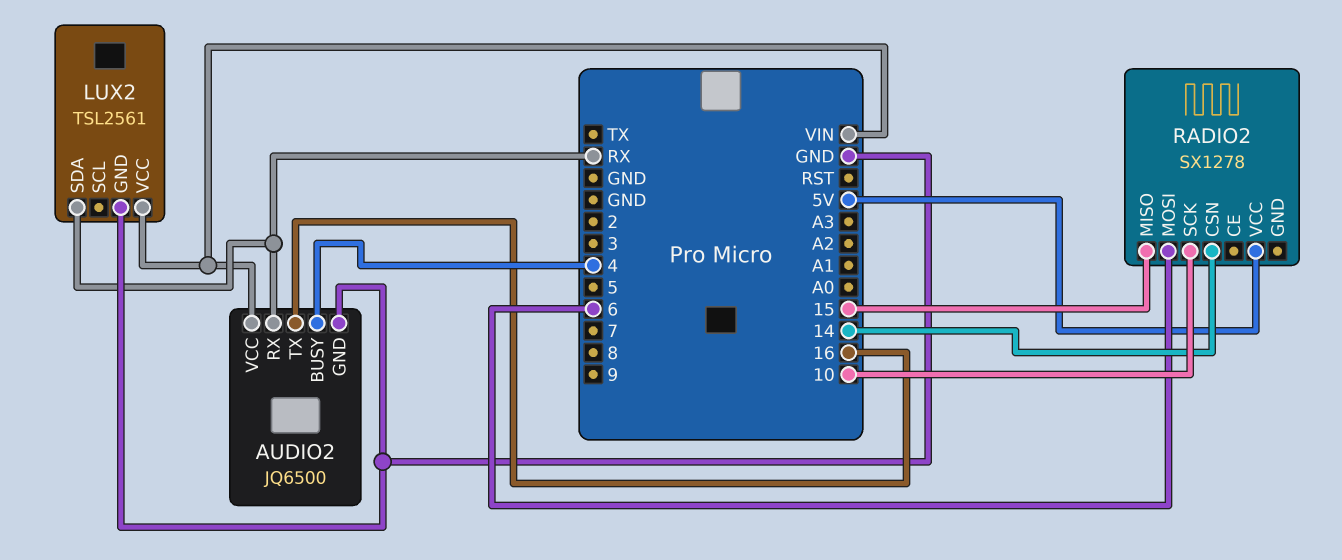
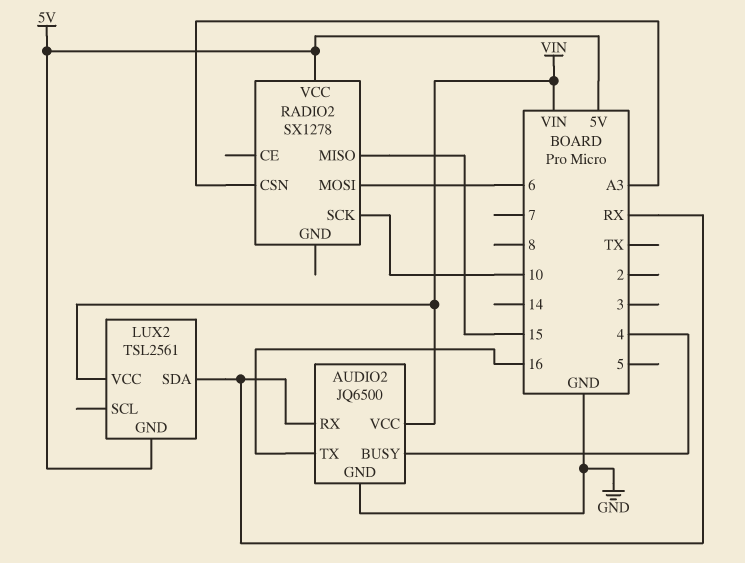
LUX2 pin GND: GND -> 5V
RADIO2 pin CSN: 14 -> A3

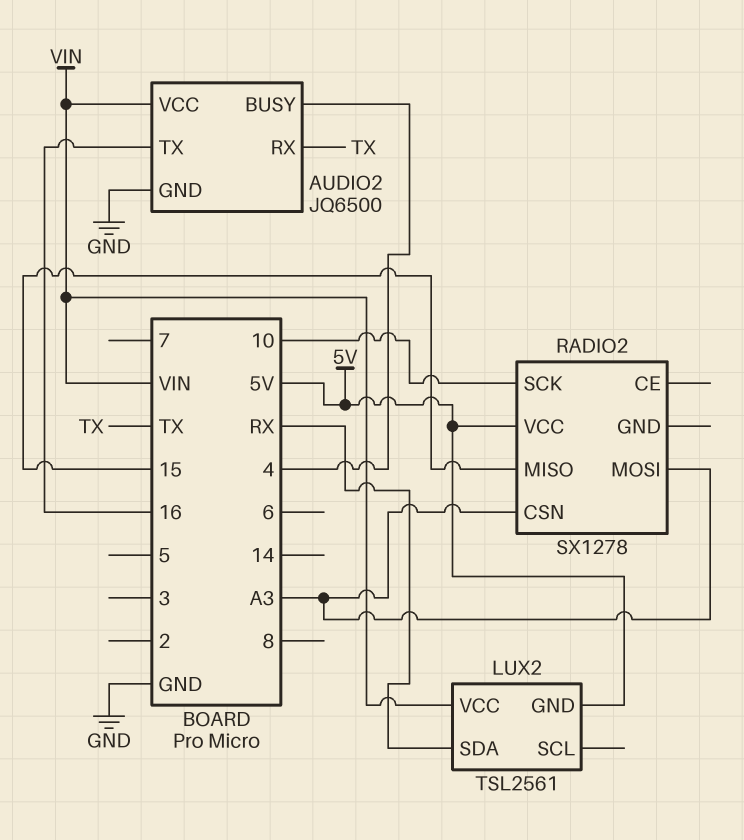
AUDIO2 pin RX: RX -> TX
RADIO2 pin MOSI: 6 -> A3

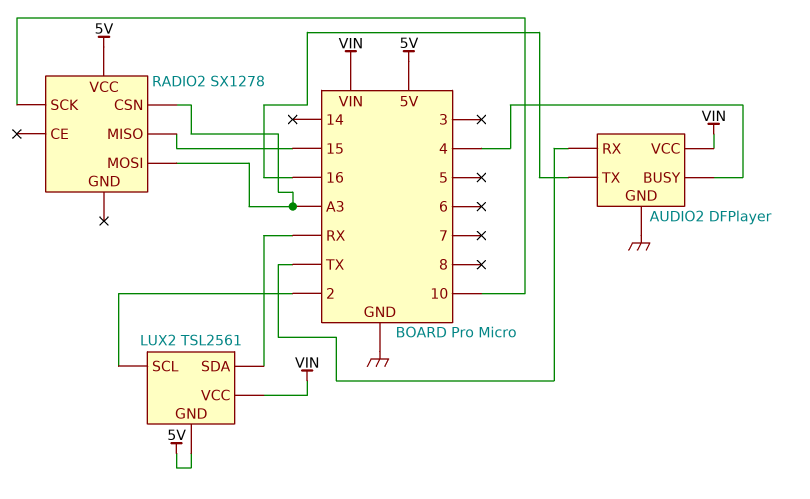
AUDIO2: JQ6500 -> DFPlayer
LUX2 pin SCL: none -> 2

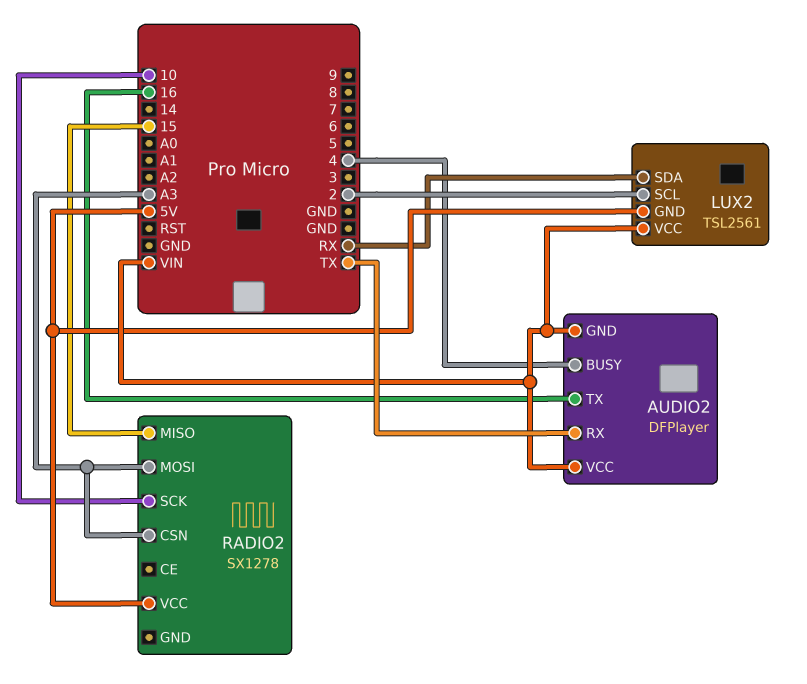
AUDIO2 pin GND: GND -> VIN

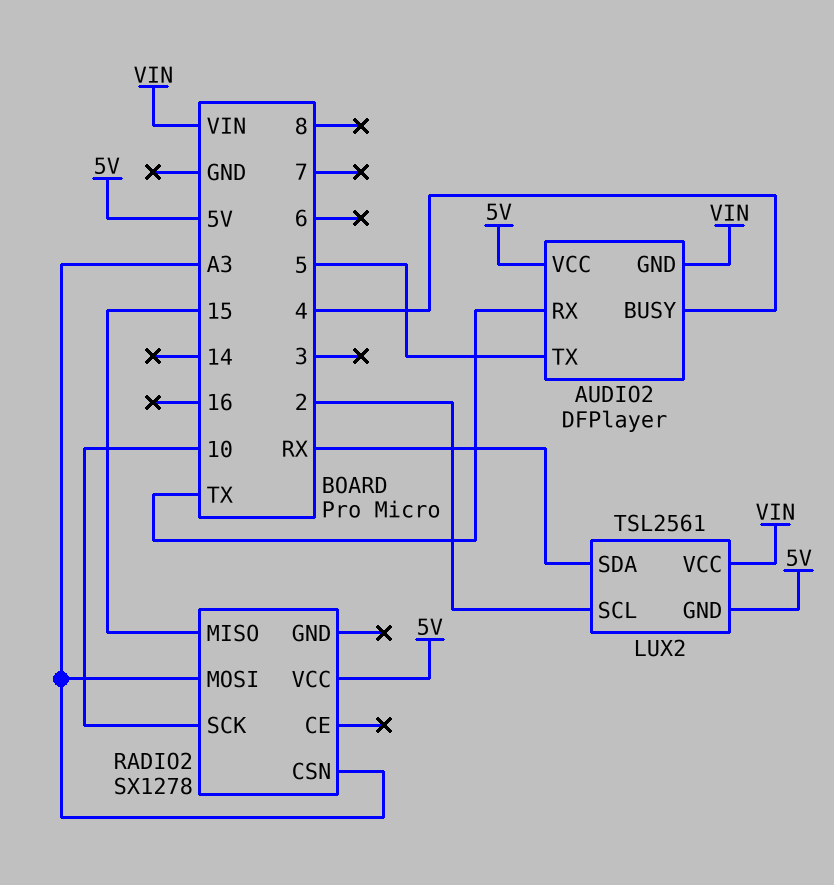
AUDIO2 pin TX: 16 -> 5
AUDIO2 pin VCC: VIN -> 5V

